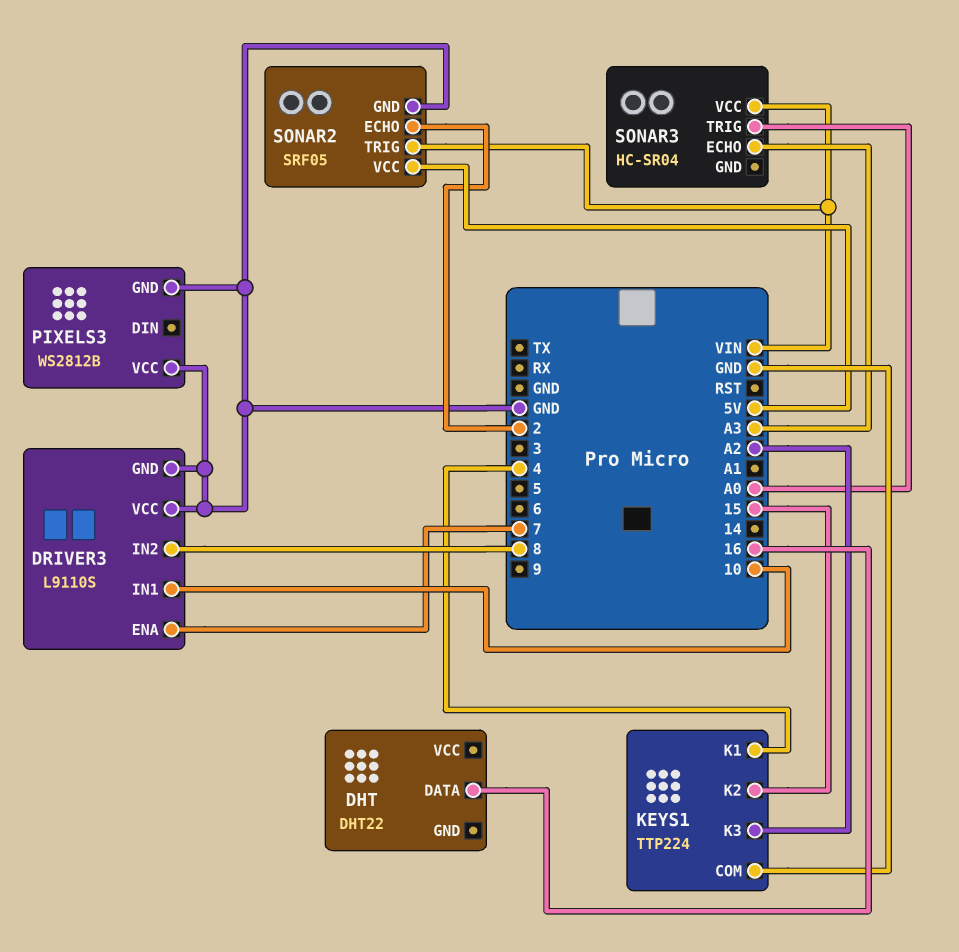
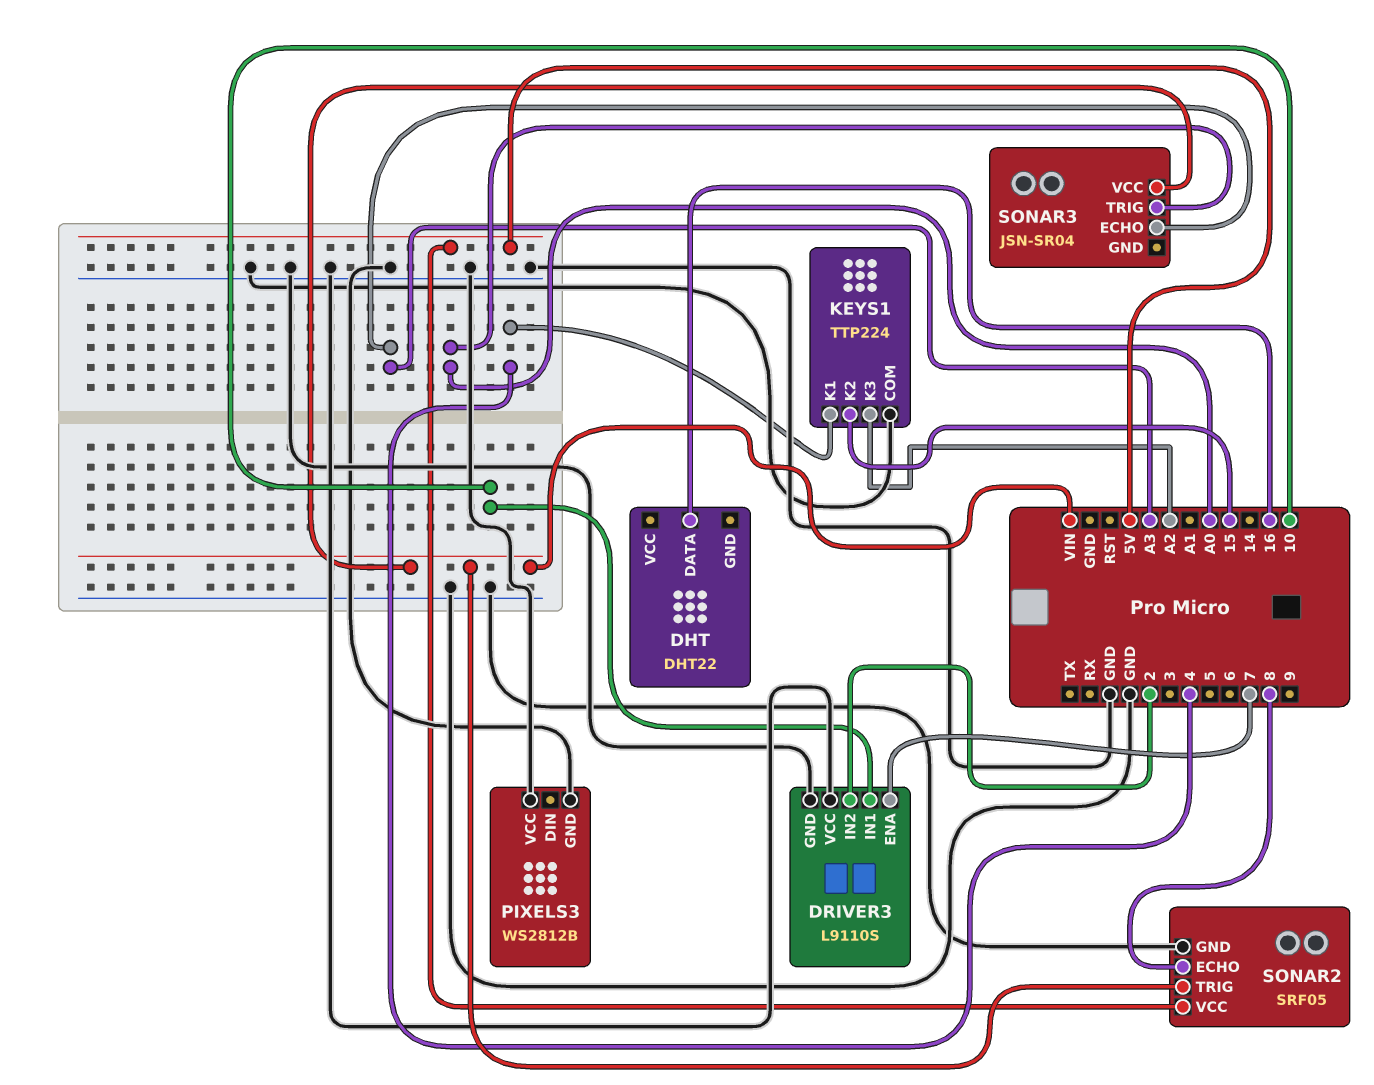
DRIVER3 pin IN2: 8 -> 2
SONAR2 pin ECHO: 2 -> 8
SONAR3: HC-SR04 -> JSN-SR04

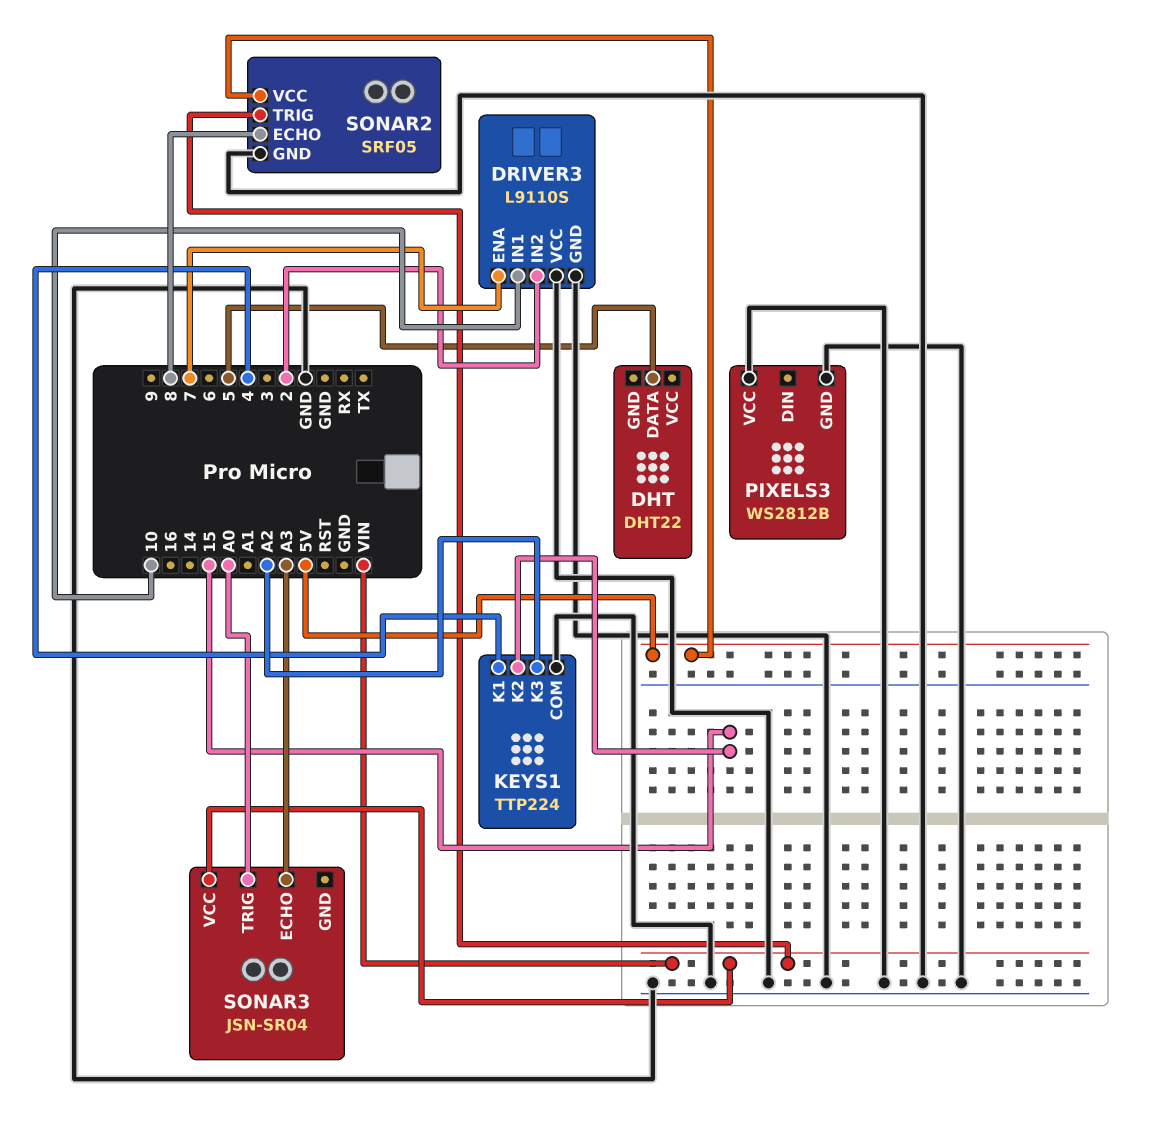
DHT pin DATA: 16 -> 5

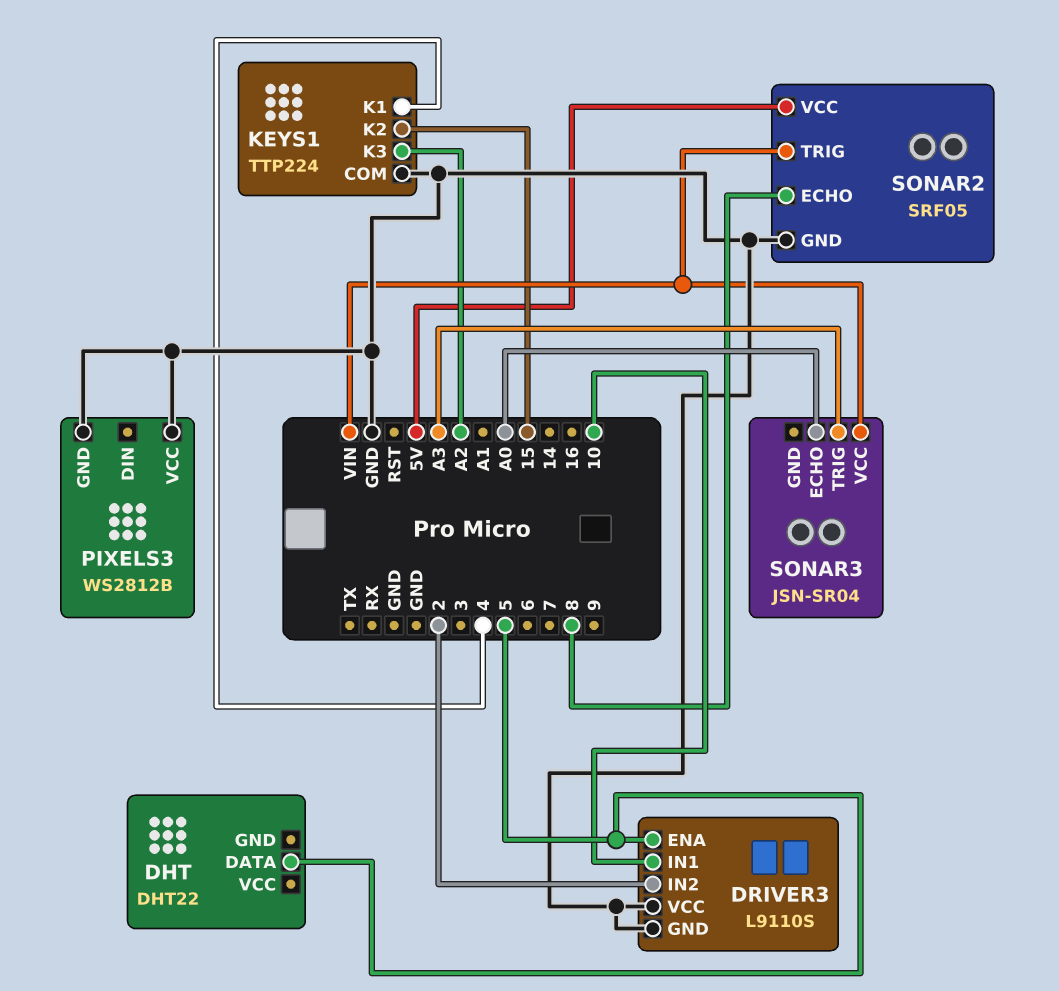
DRIVER3 pin ENA: 7 -> 5
SONAR3 pin ECHO: A3 -> A0
SONAR3 pin TRIG: A0 -> A3

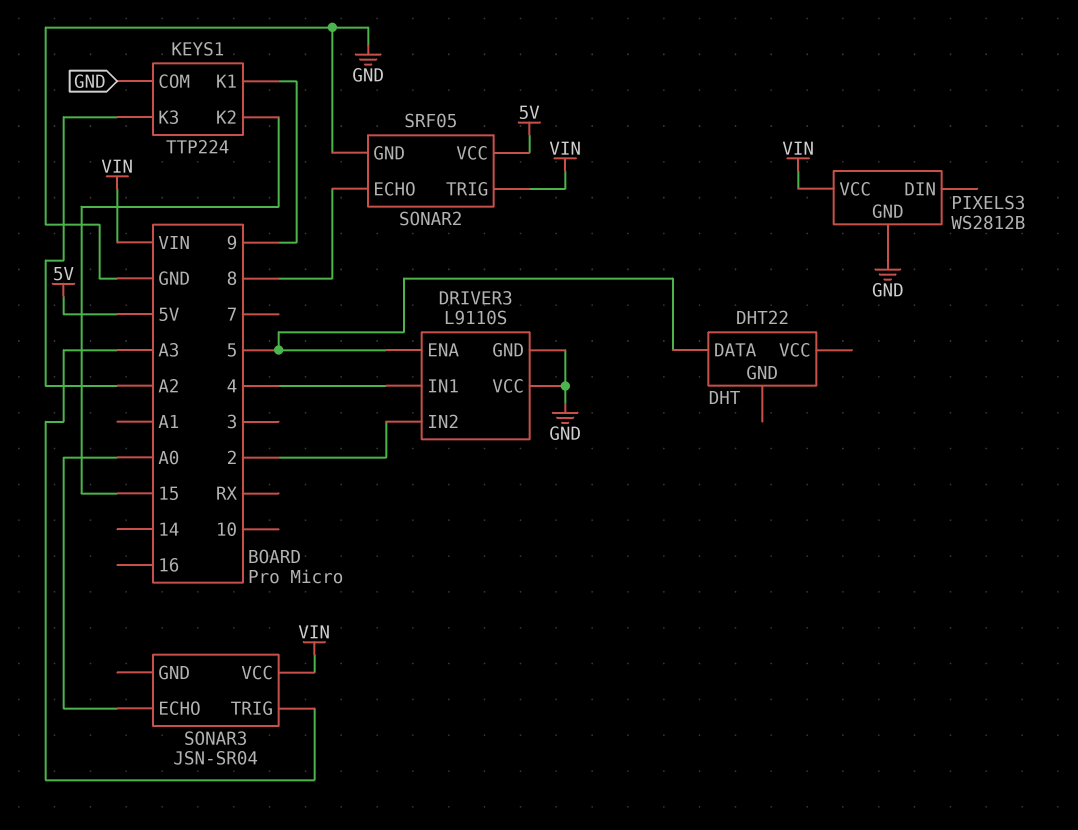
DRIVER3 pin IN1: 10 -> 4
KEYS1 pin K1: 4 -> 9
PIXELS3 pin VCC: GND -> VIN

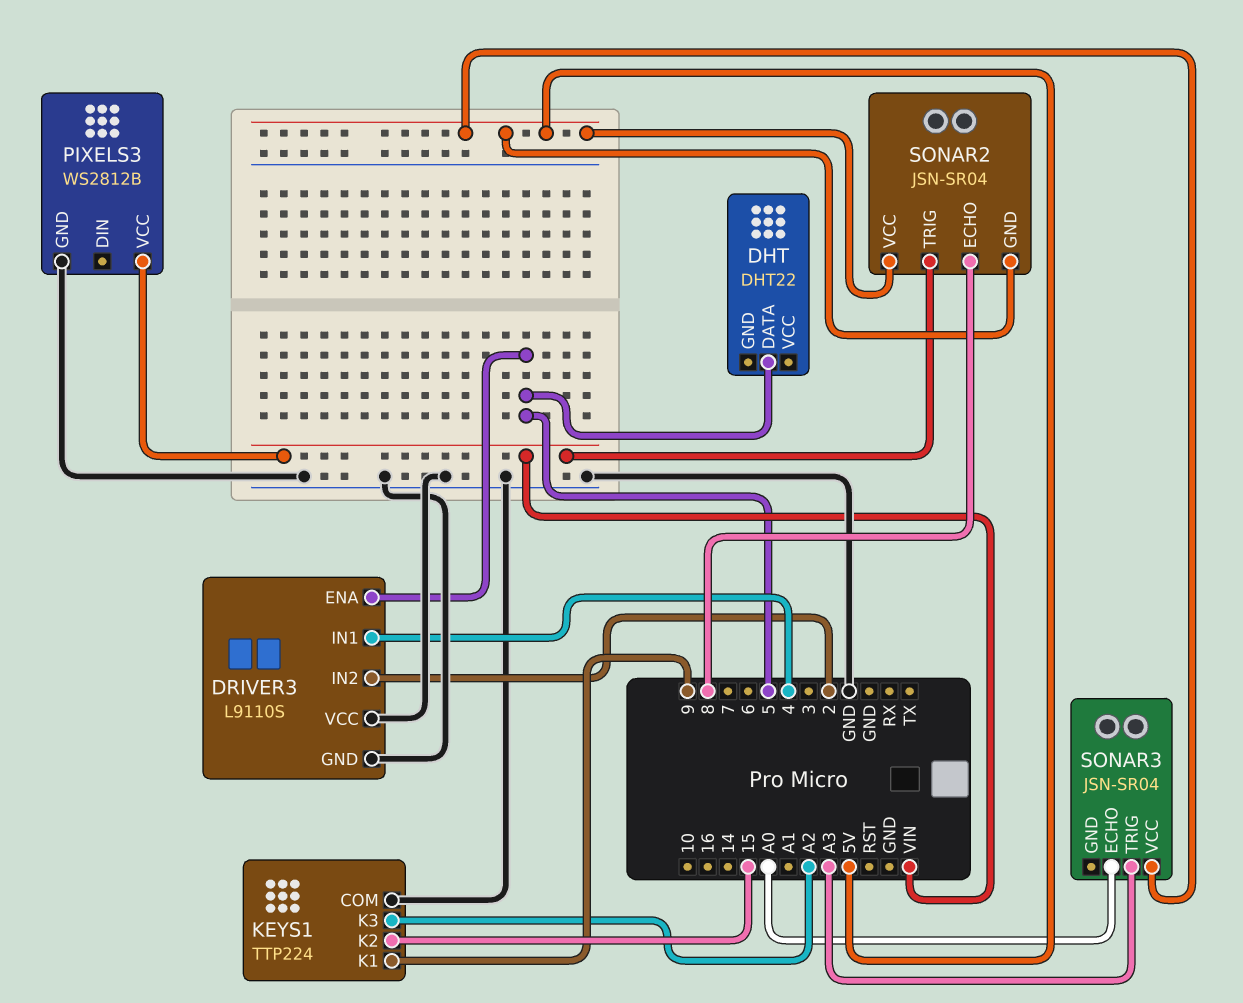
SONAR2: SRF05 -> JSN-SR04
SONAR2 pin GND: GND -> 5V
SONAR3 pin VCC: VIN -> 5V

